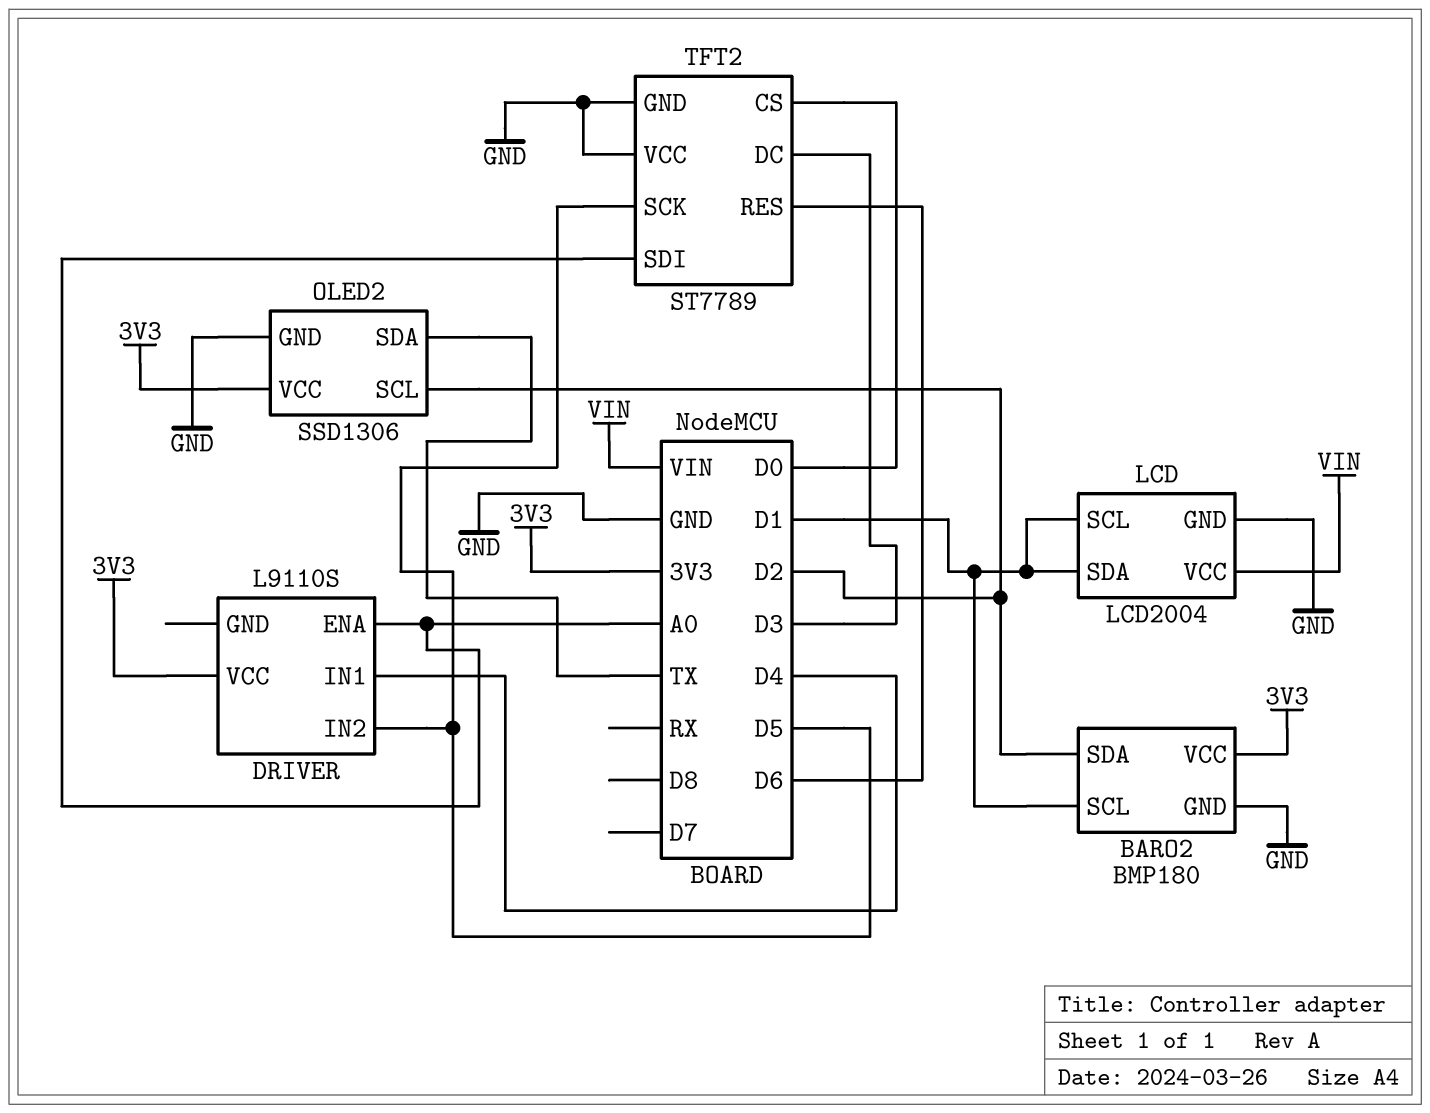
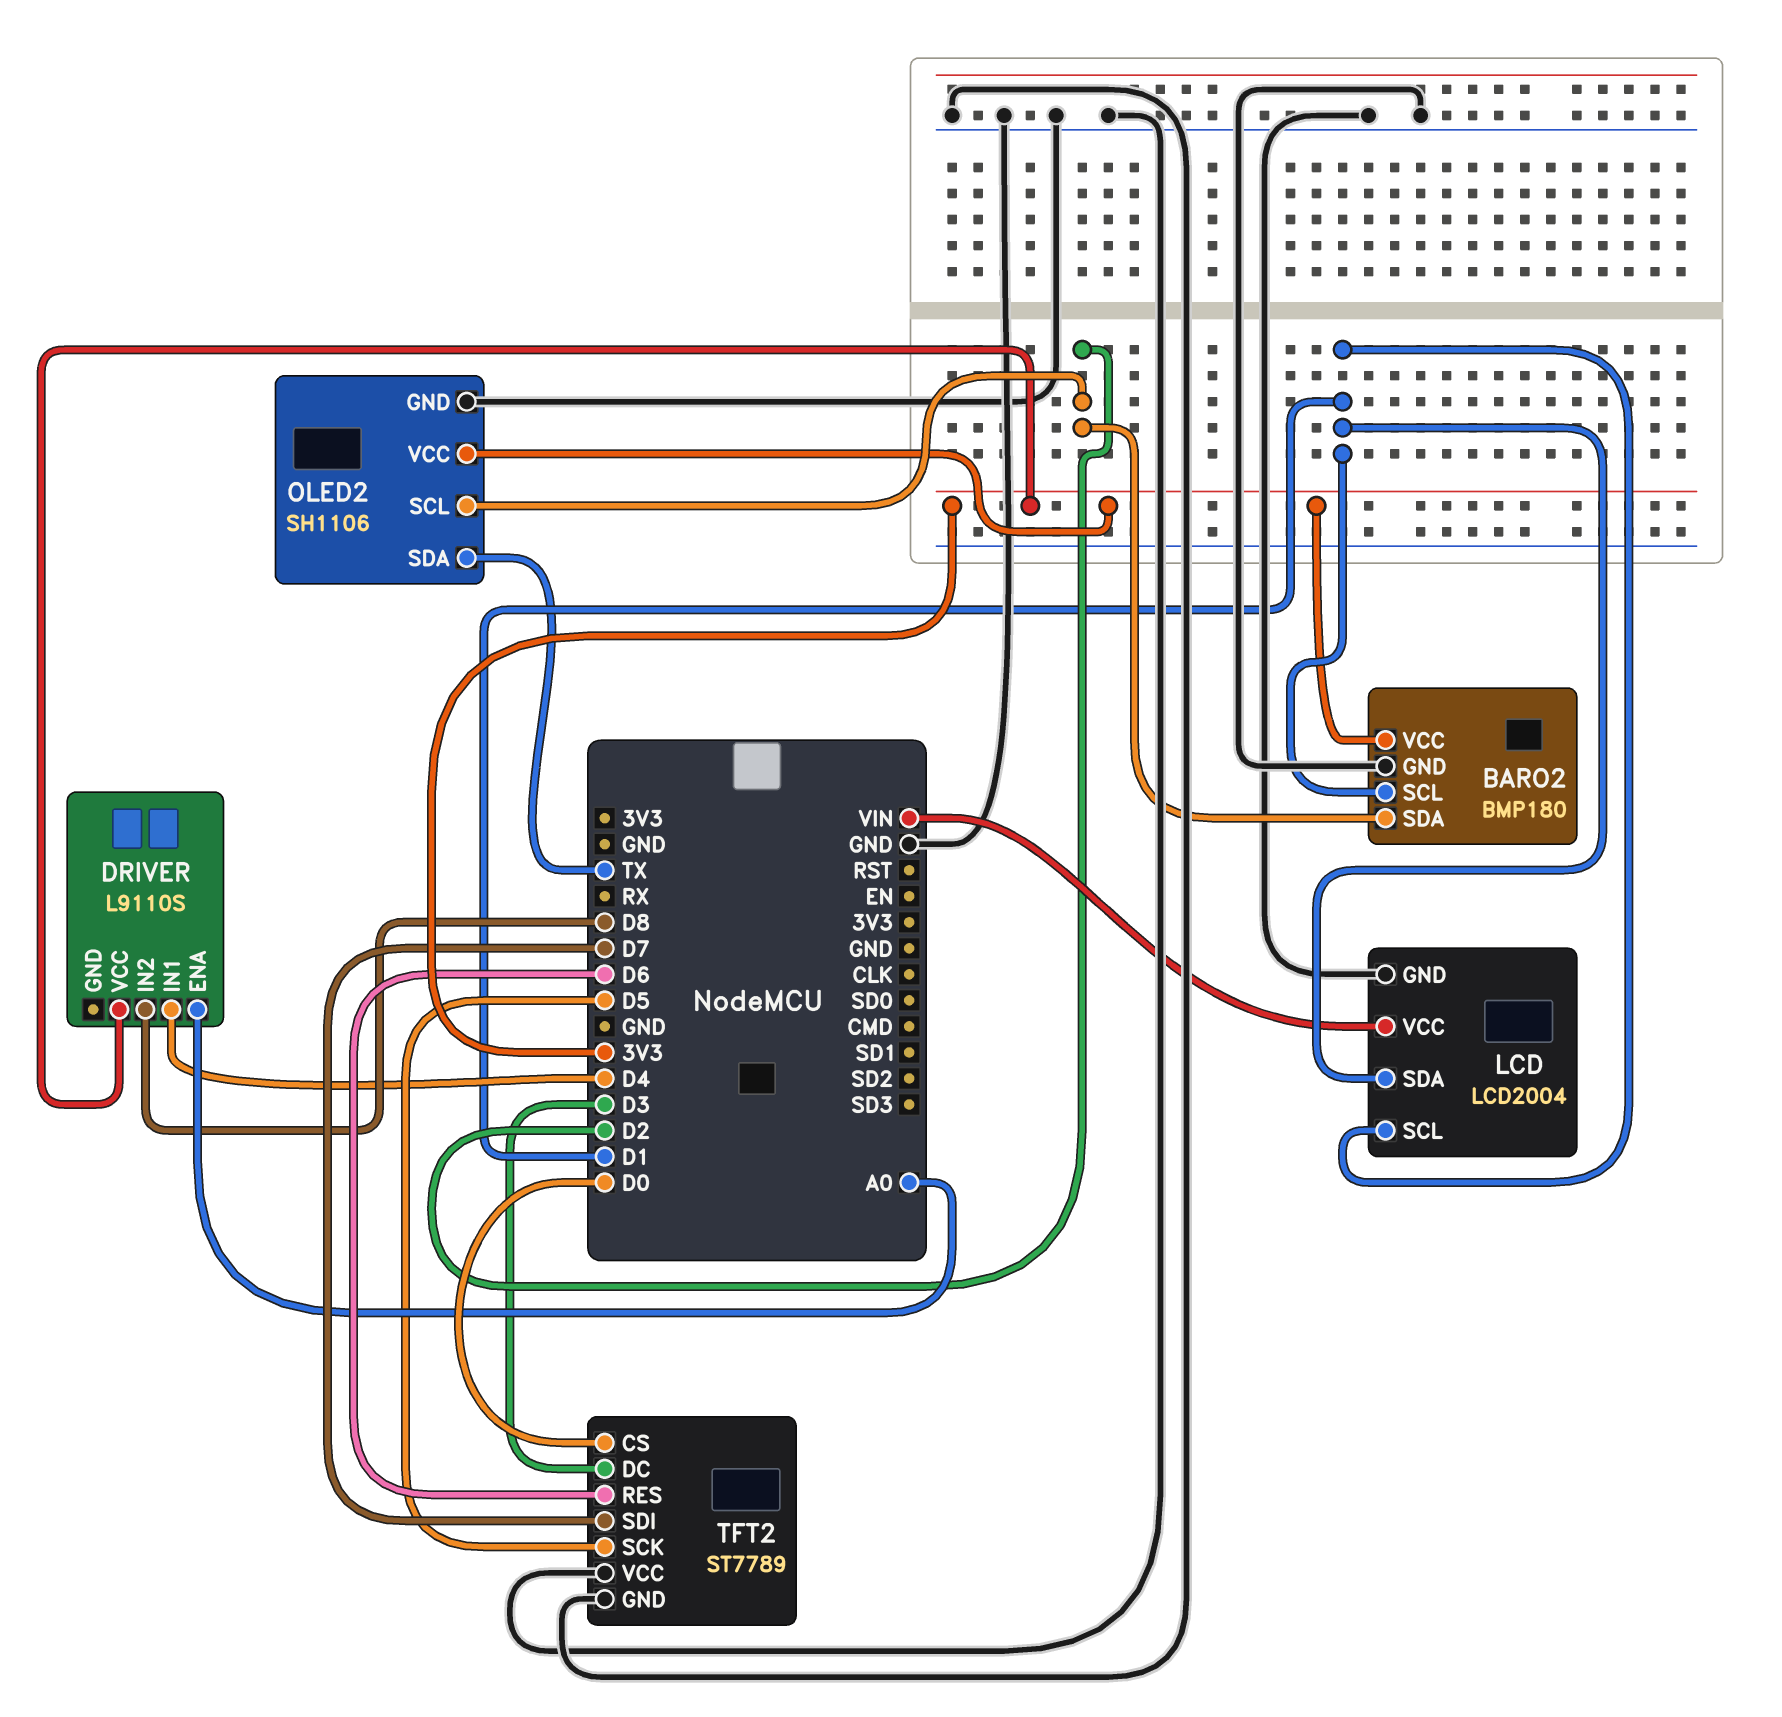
DRIVER pin IN2: D5 -> D8
OLED2: SSD1306 -> SH1106
TFT2 pin SDI: A0 -> D7

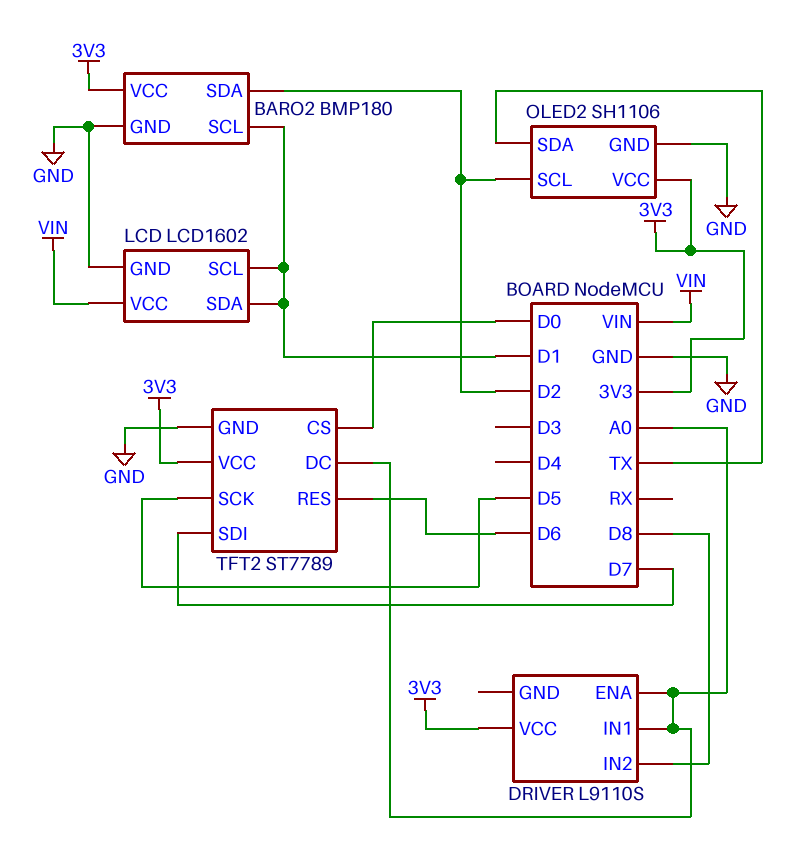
DRIVER pin IN1: D4 -> A0
LCD: LCD2004 -> LCD1602
TFT2 pin DC: D3 -> A0
TFT2 pin VCC: GND -> 3V3

